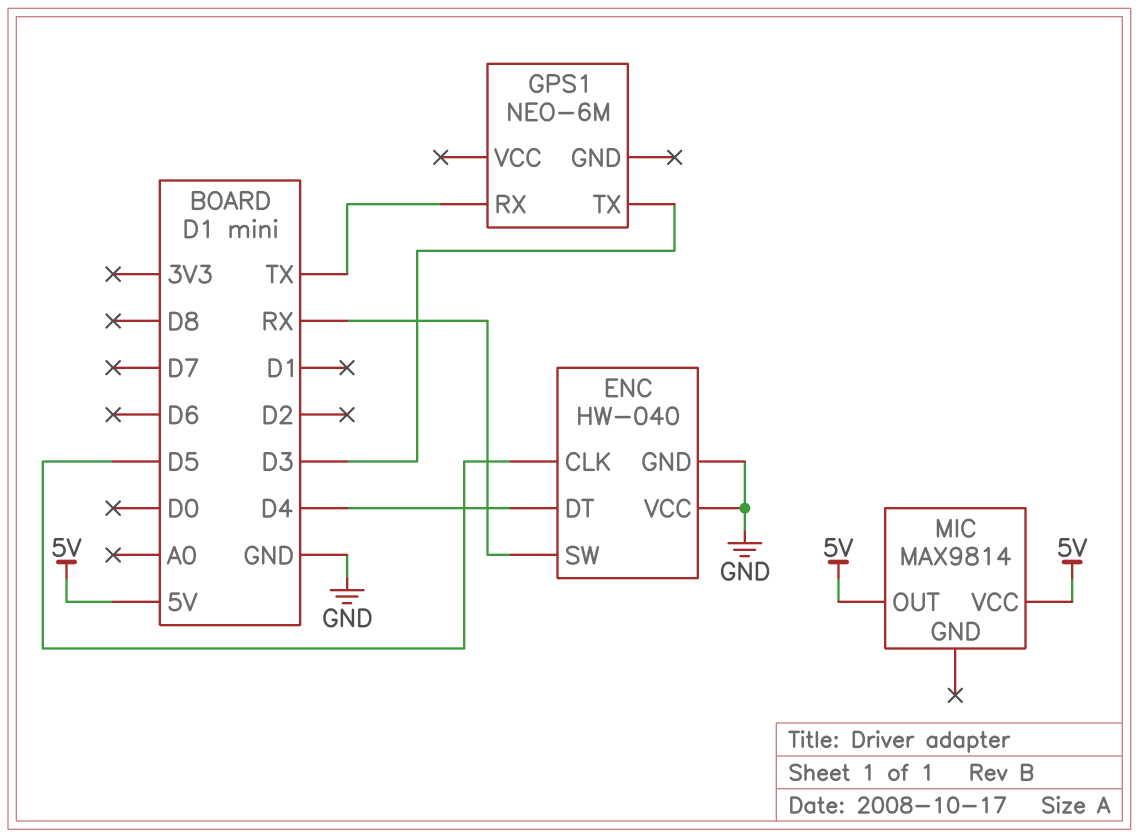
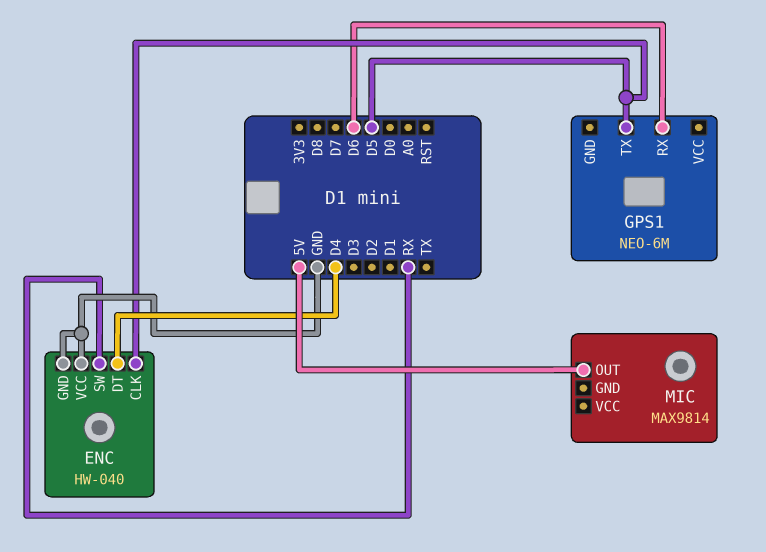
GPS1 pin RX: TX -> D6
GPS1 pin TX: D3 -> D5
MIC pin VCC: 5V -> none

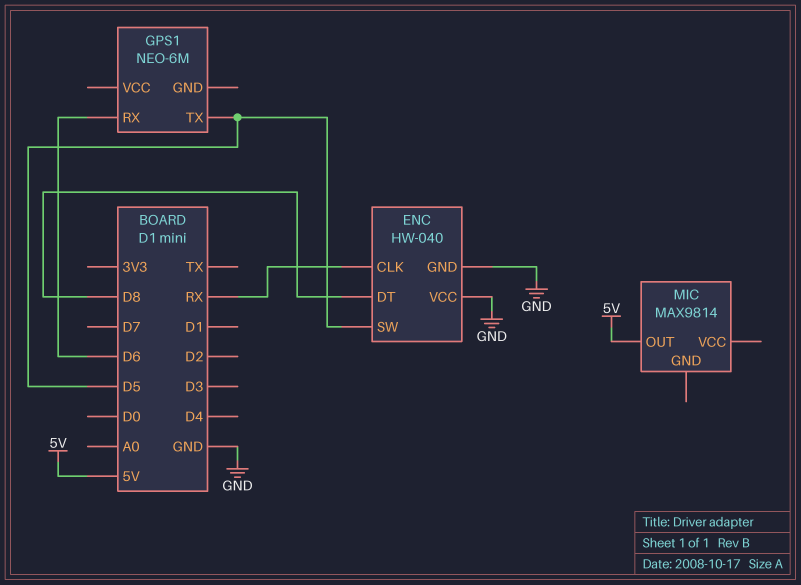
ENC pin CLK: D5 -> RX
ENC pin DT: D4 -> D8
ENC pin SW: RX -> D5

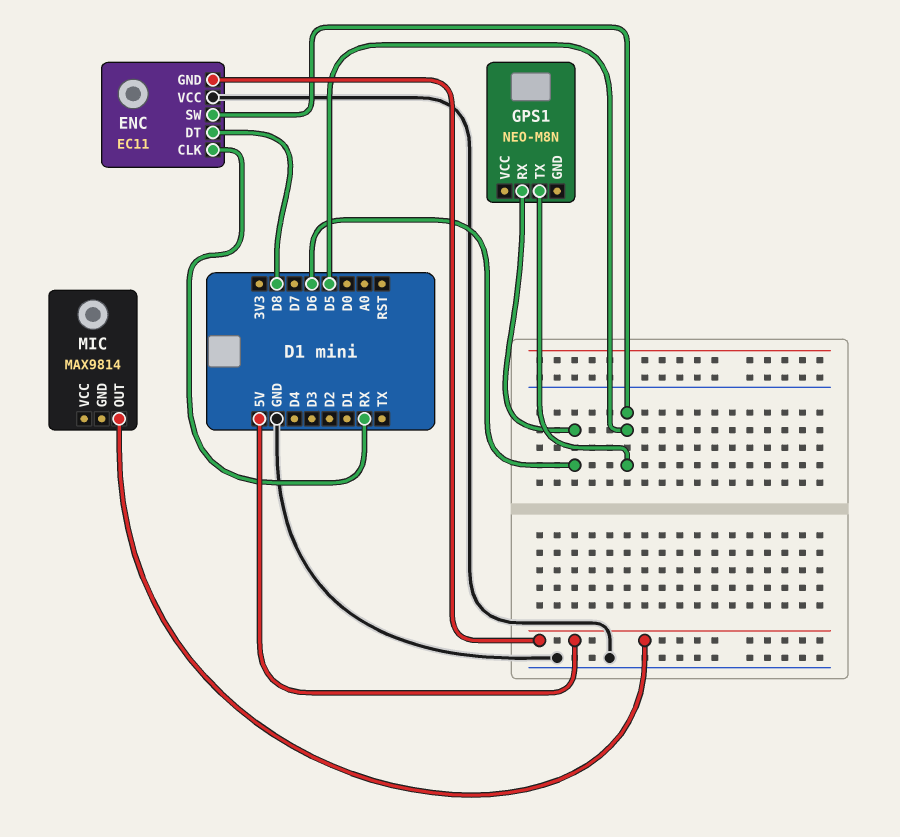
ENC: HW-040 -> EC11
ENC pin GND: GND -> 5V
GPS1: NEO-6M -> NEO-M8N

